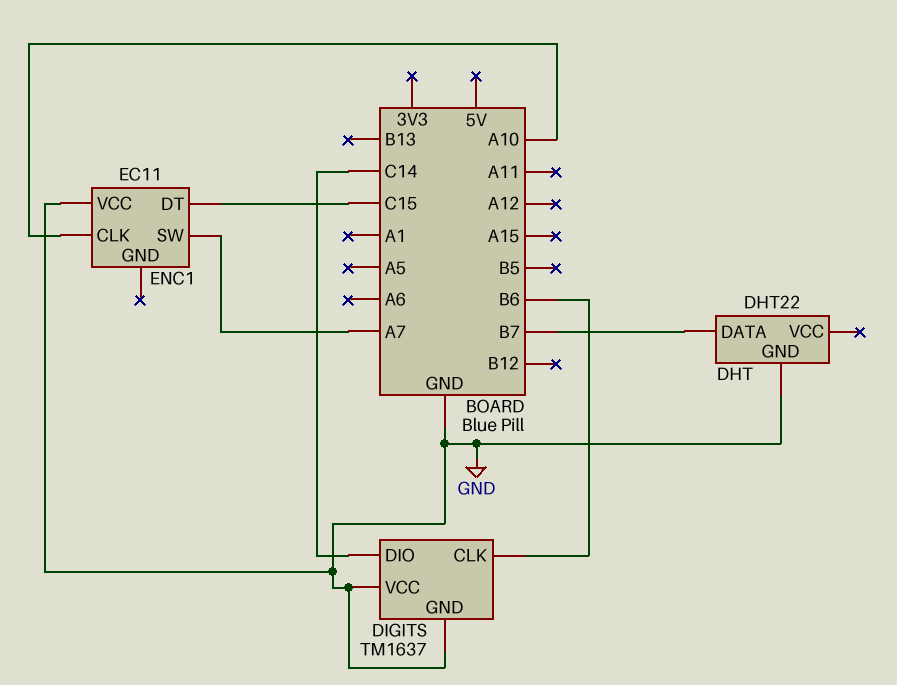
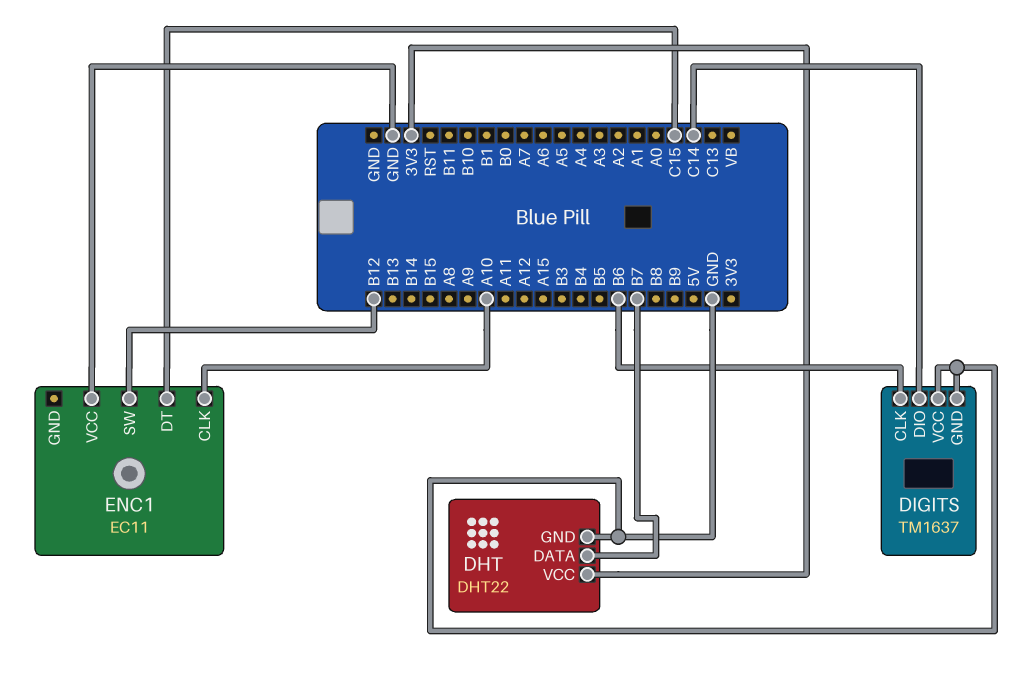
DHT pin VCC: none -> 3V3
ENC1 pin SW: A7 -> B12

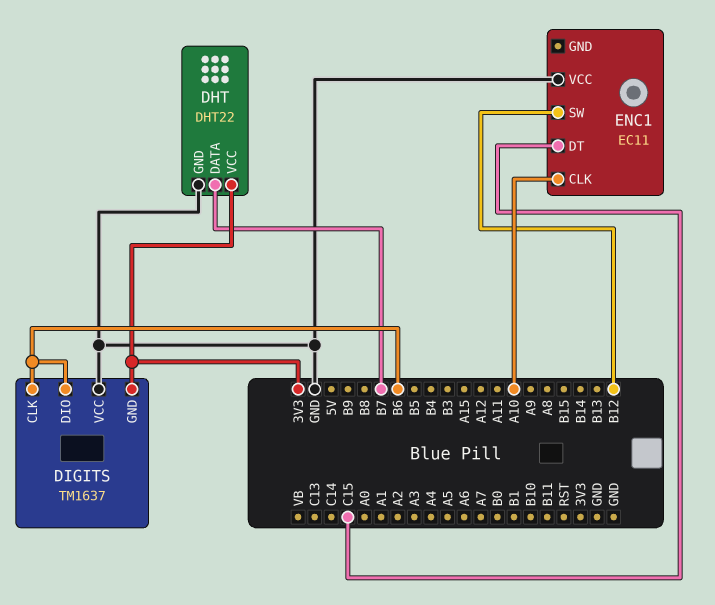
DIGITS pin DIO: C14 -> B6
DIGITS pin GND: GND -> 3V3

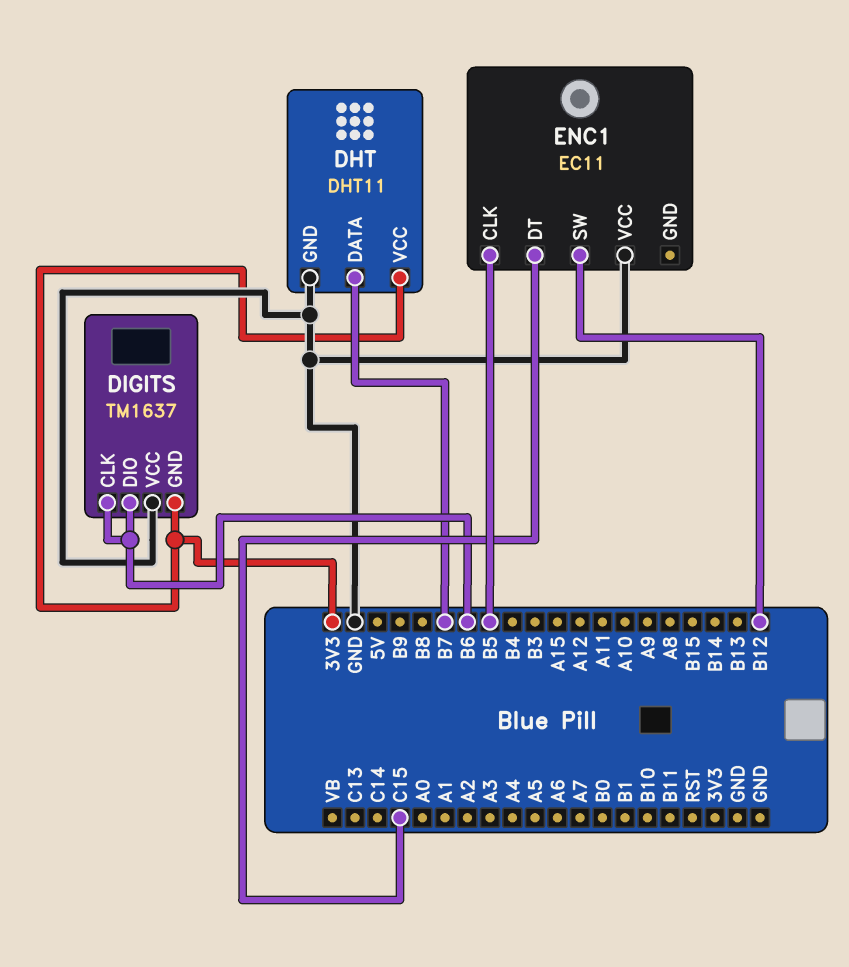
DHT: DHT22 -> DHT11
ENC1 pin CLK: A10 -> B5

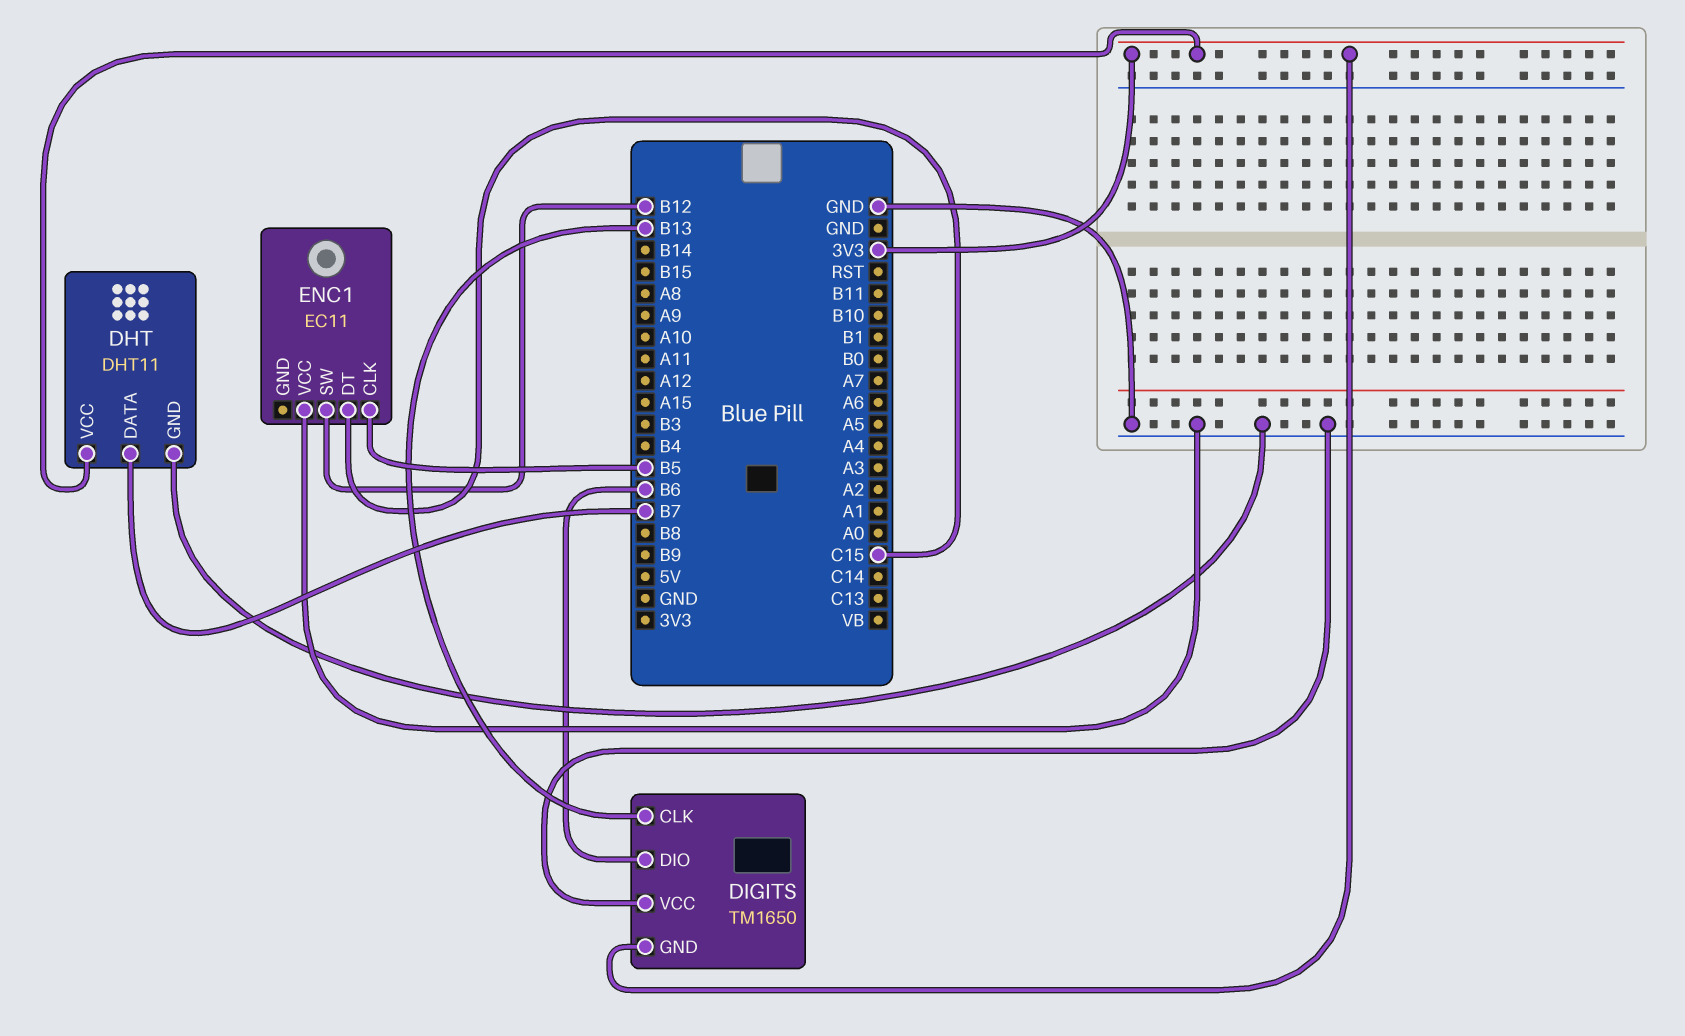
DIGITS: TM1637 -> TM1650
DIGITS pin CLK: B6 -> B13

